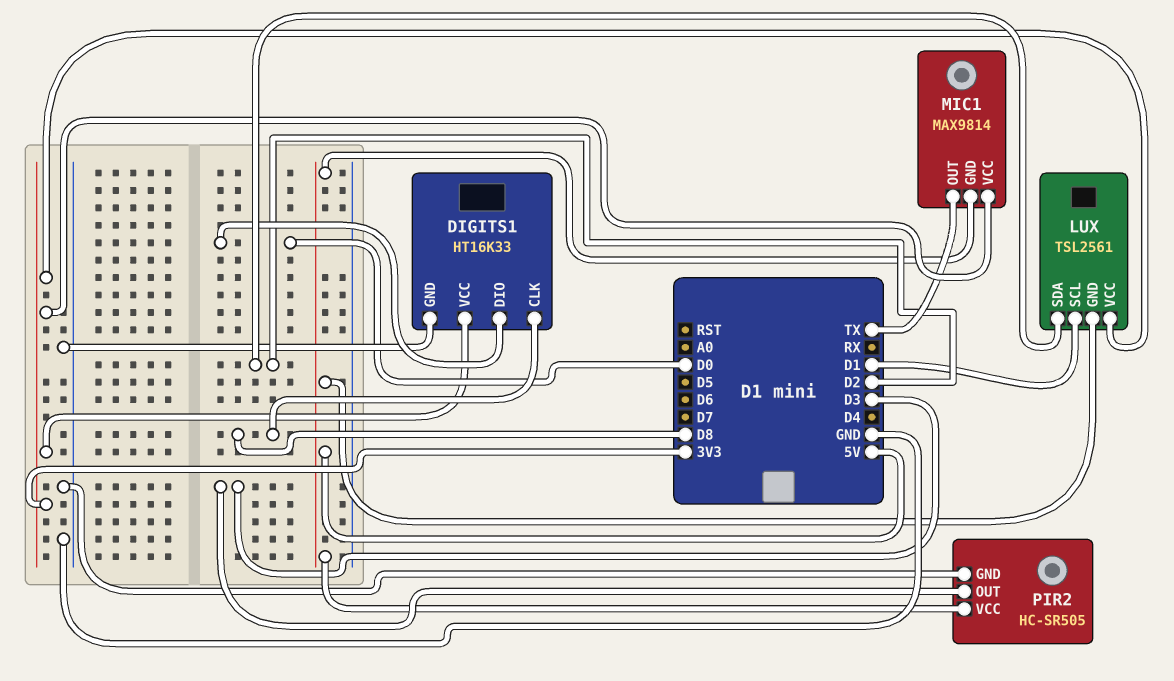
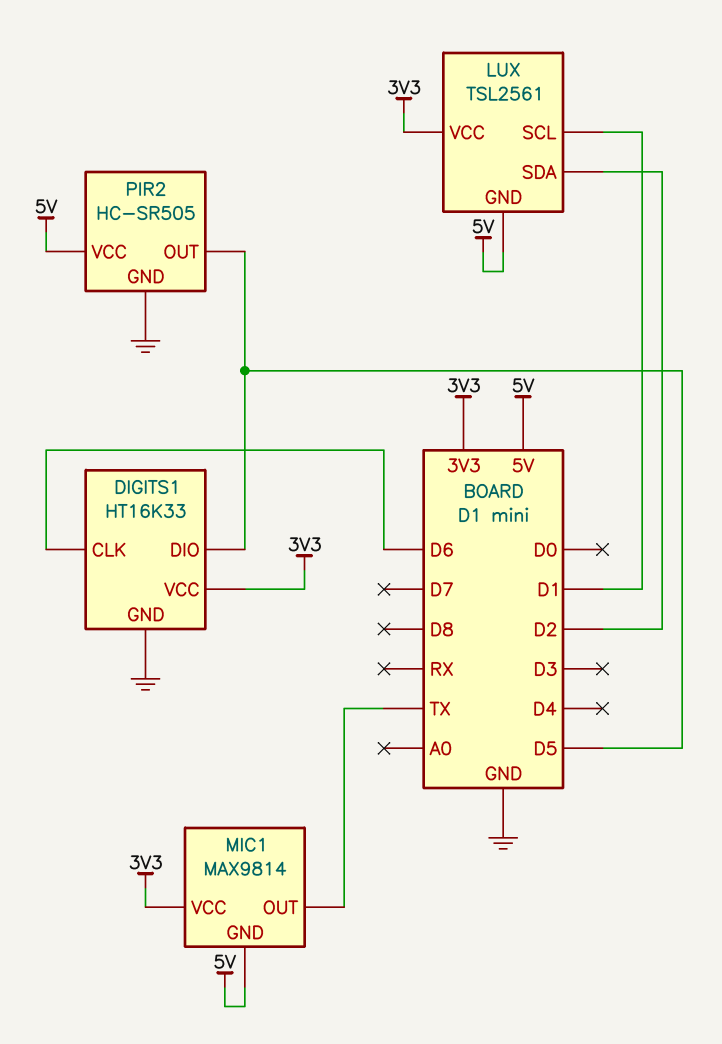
DIGITS1 pin CLK: D8 -> D6
DIGITS1 pin DIO: D0 -> D5
PIR2 pin OUT: D3 -> D5

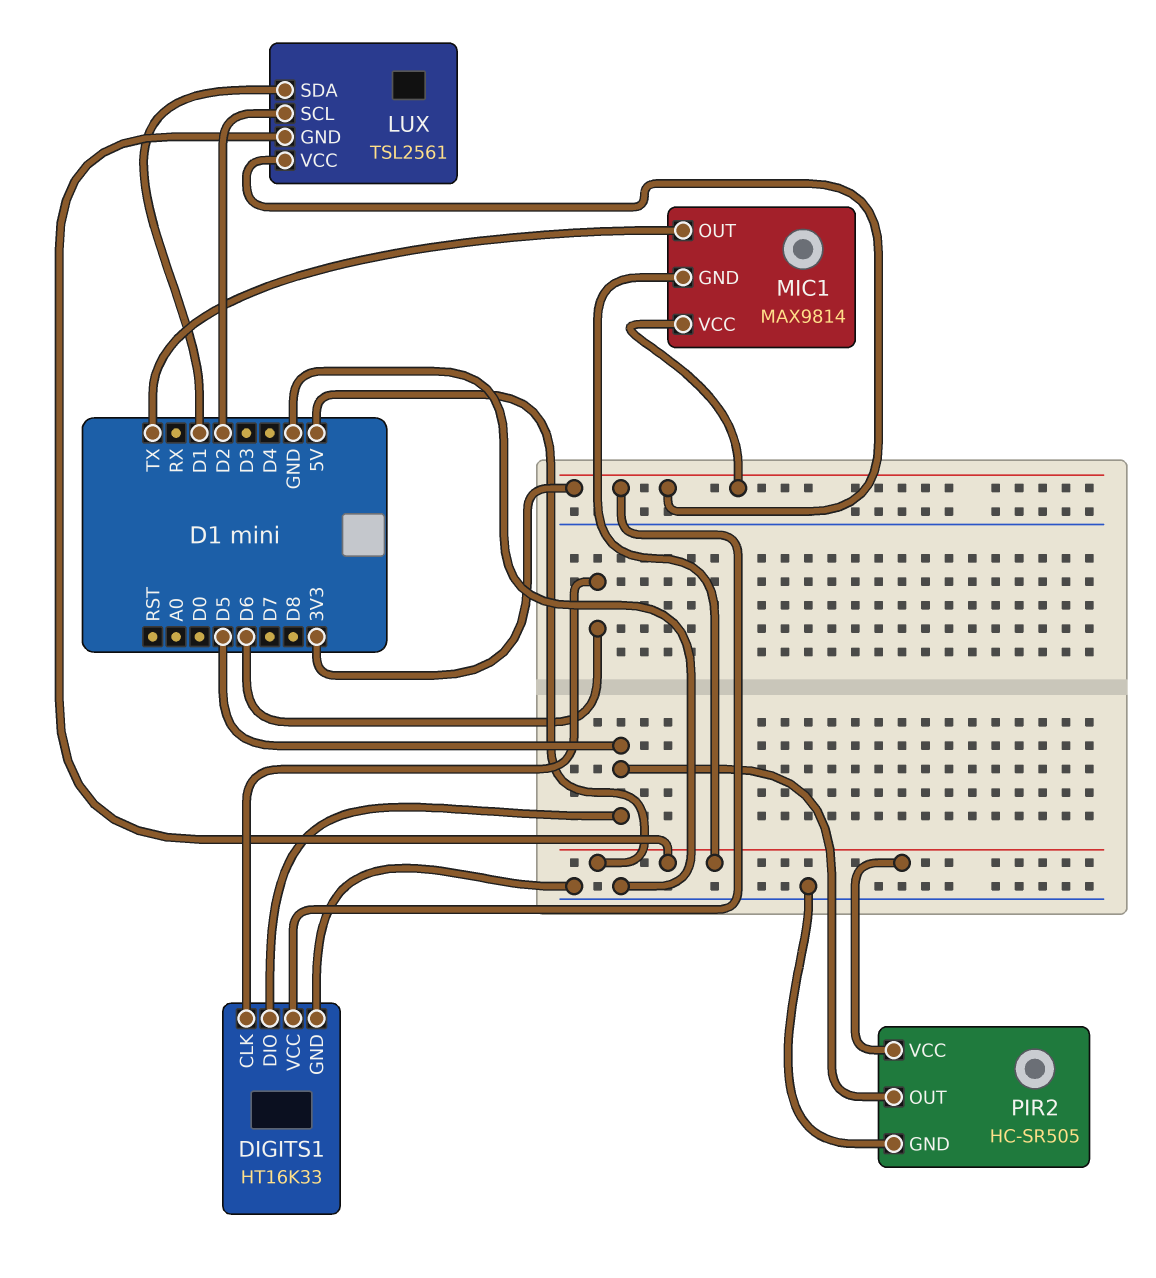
LUX pin SCL: D1 -> D2
LUX pin SDA: D2 -> D1

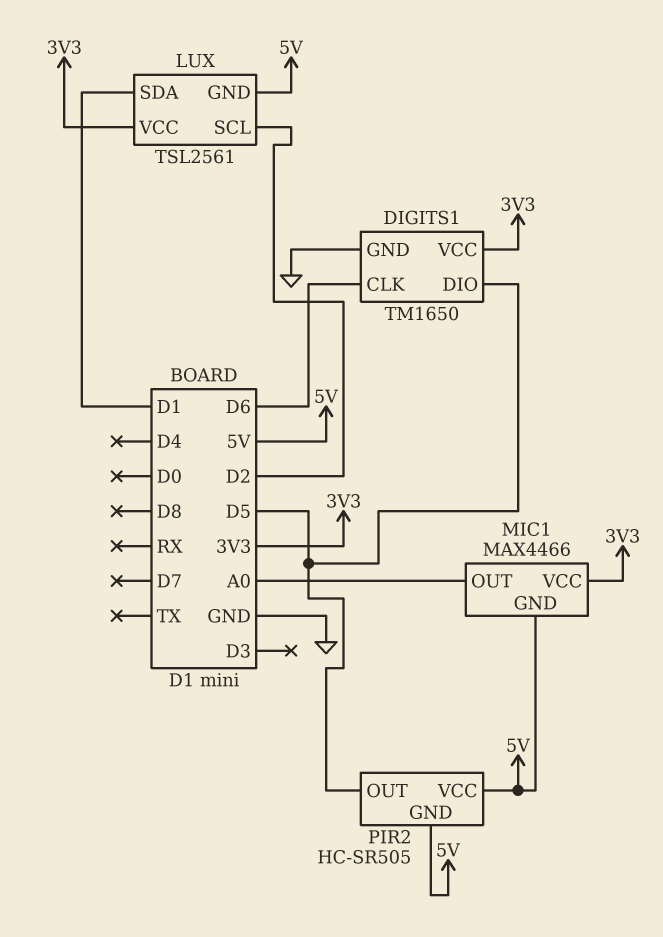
DIGITS1: HT16K33 -> TM1650
MIC1: MAX9814 -> MAX4466
MIC1 pin OUT: TX -> A0
PIR2 pin GND: GND -> 5V

